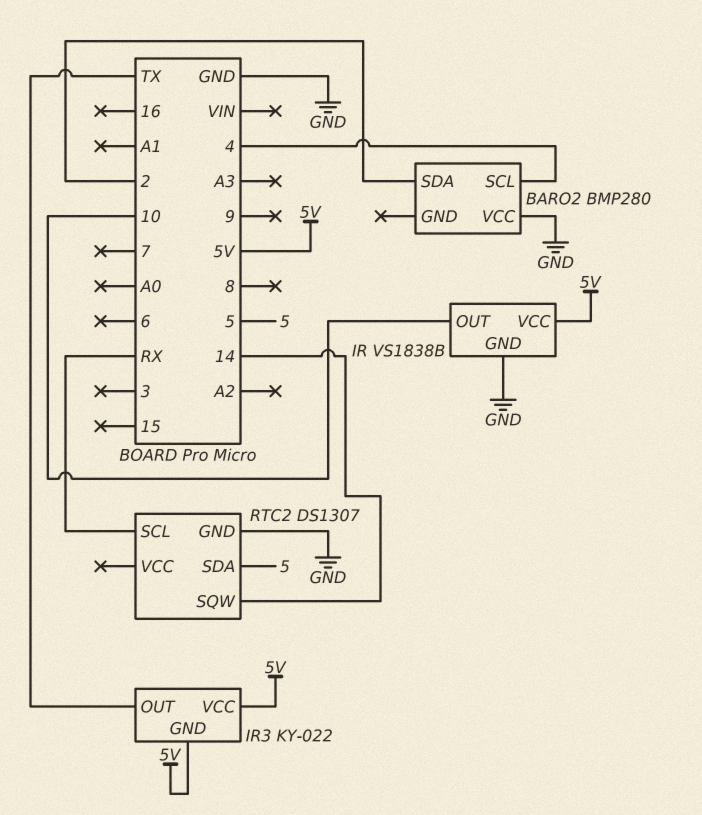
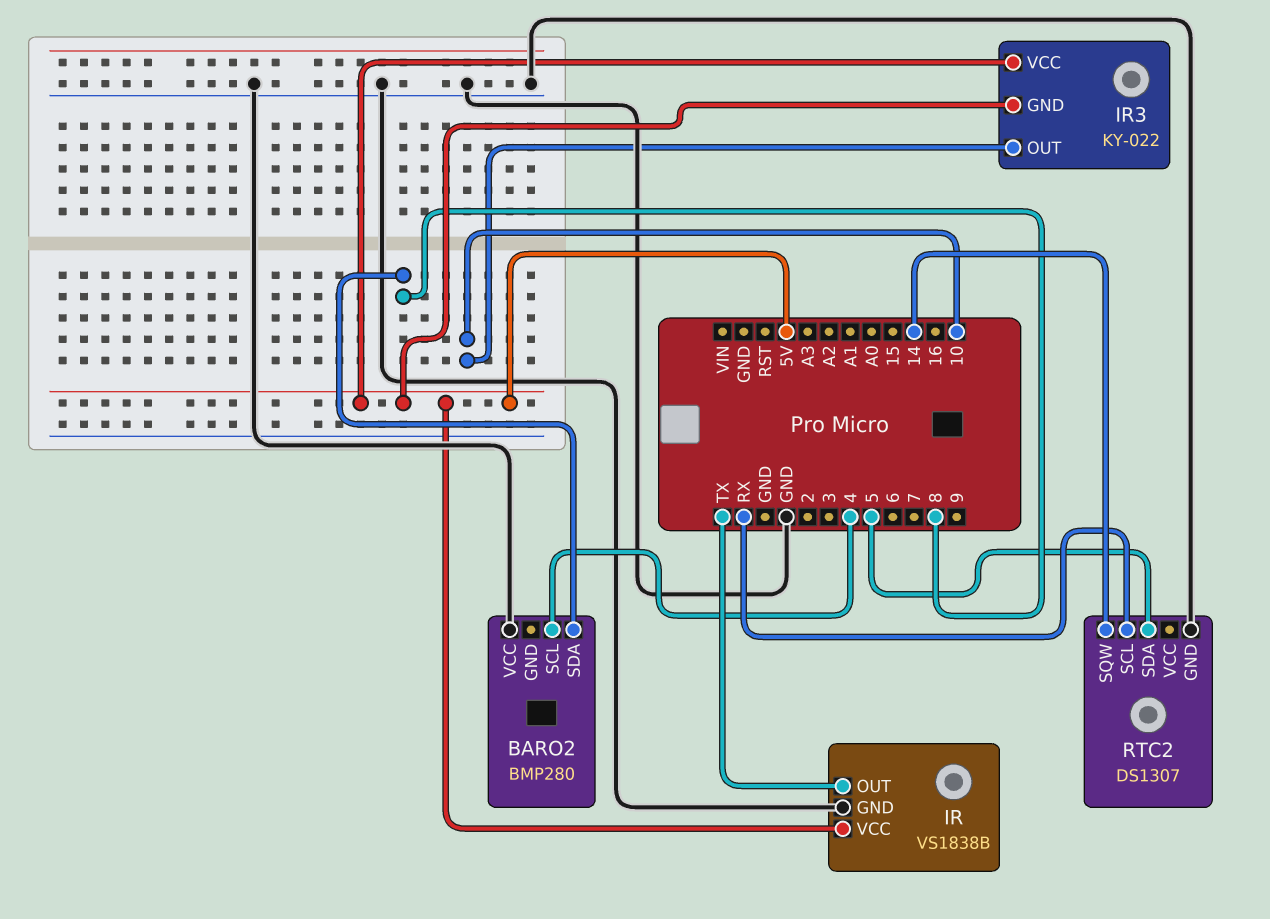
BARO2 pin SDA: 2 -> 8
IR pin OUT: 10 -> TX
IR3 pin OUT: TX -> 10

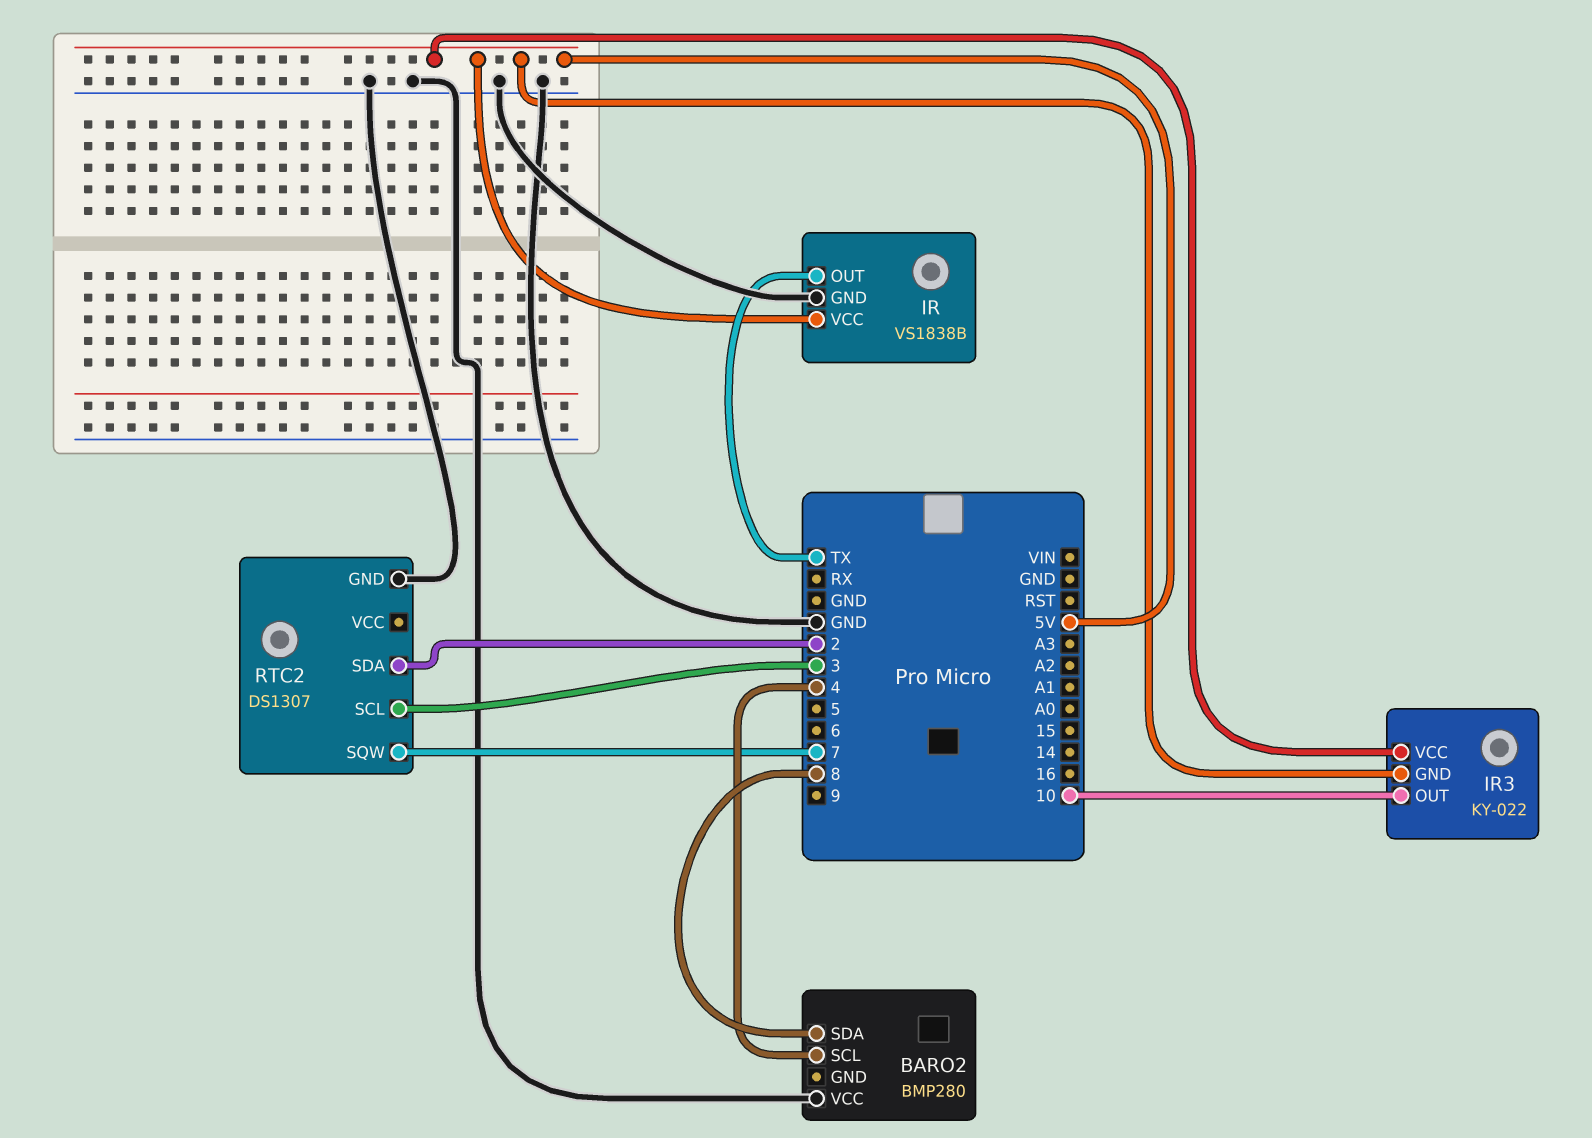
RTC2 pin SCL: RX -> 3
RTC2 pin SDA: 5 -> 2
RTC2 pin SQW: 14 -> 7

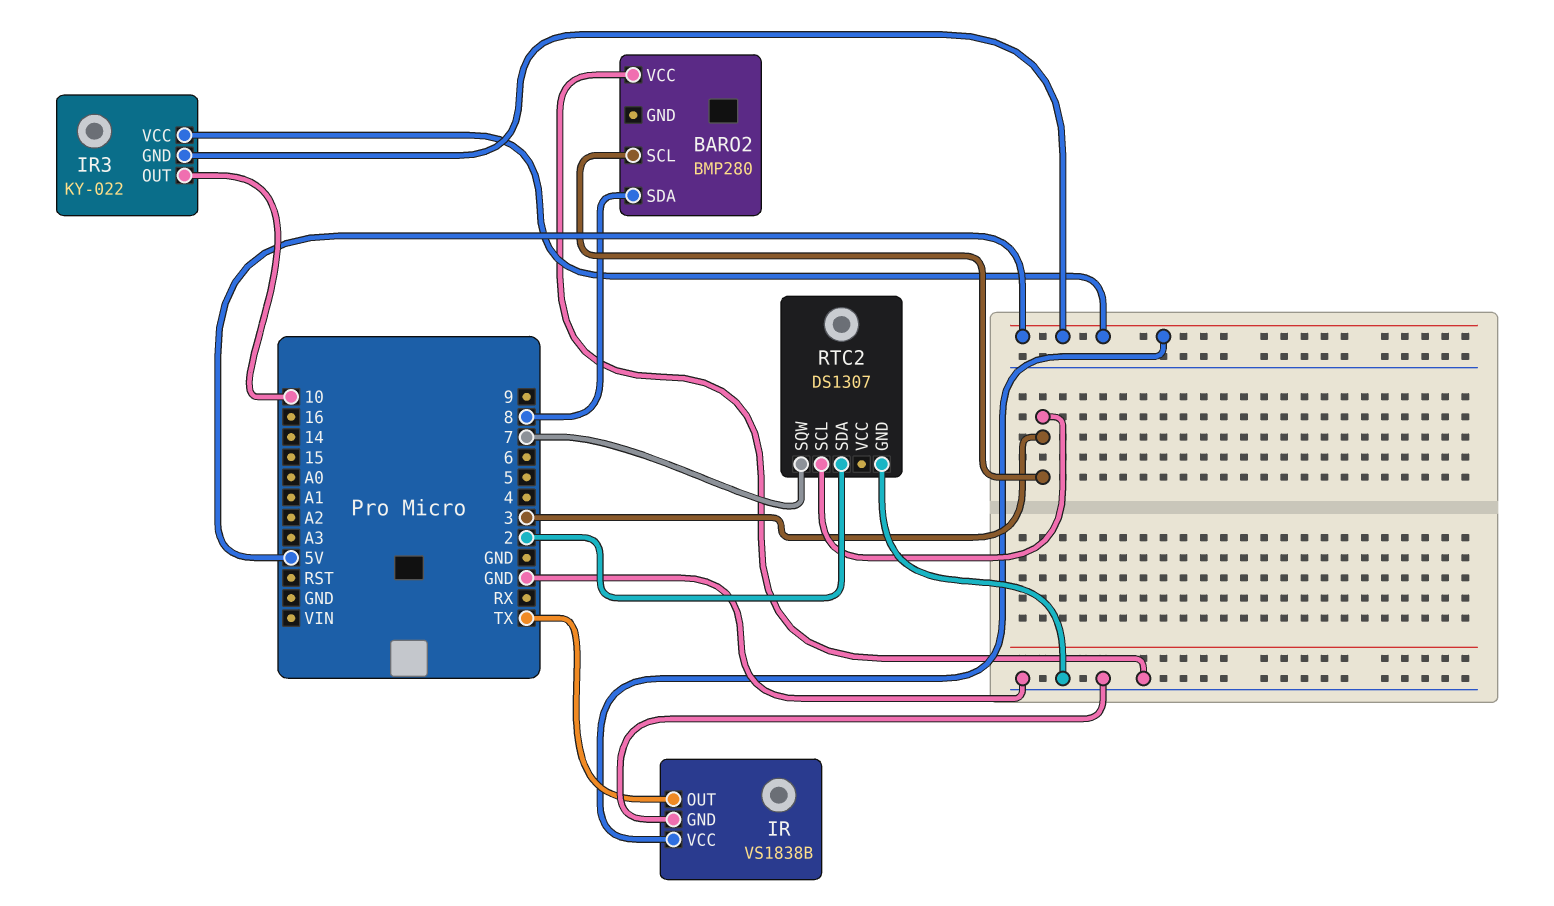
BARO2 pin SCL: 4 -> 3

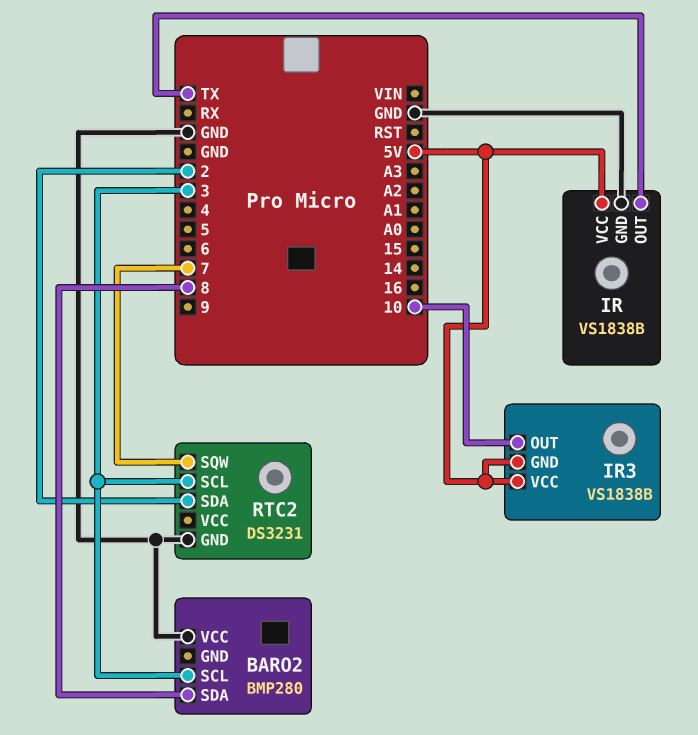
IR3: KY-022 -> VS1838B
RTC2: DS1307 -> DS3231

